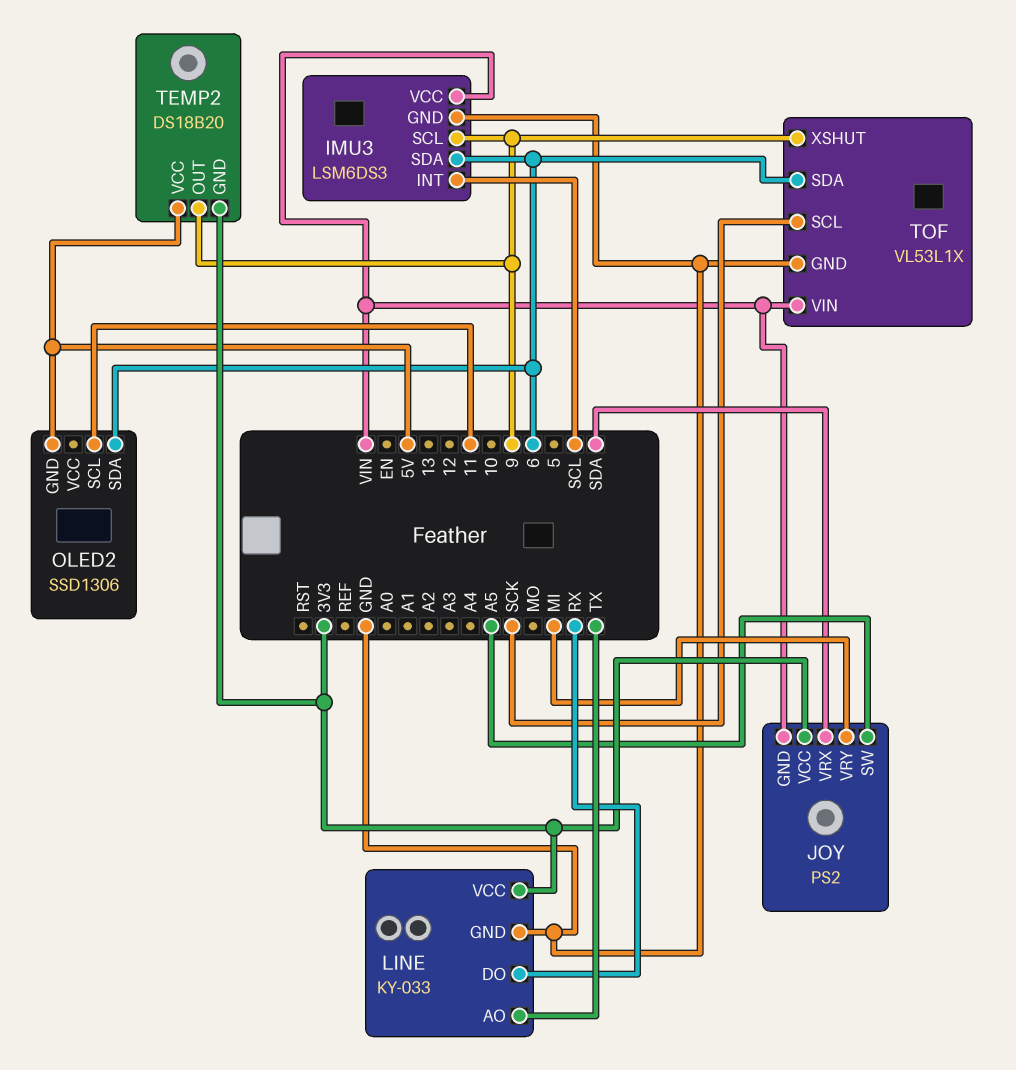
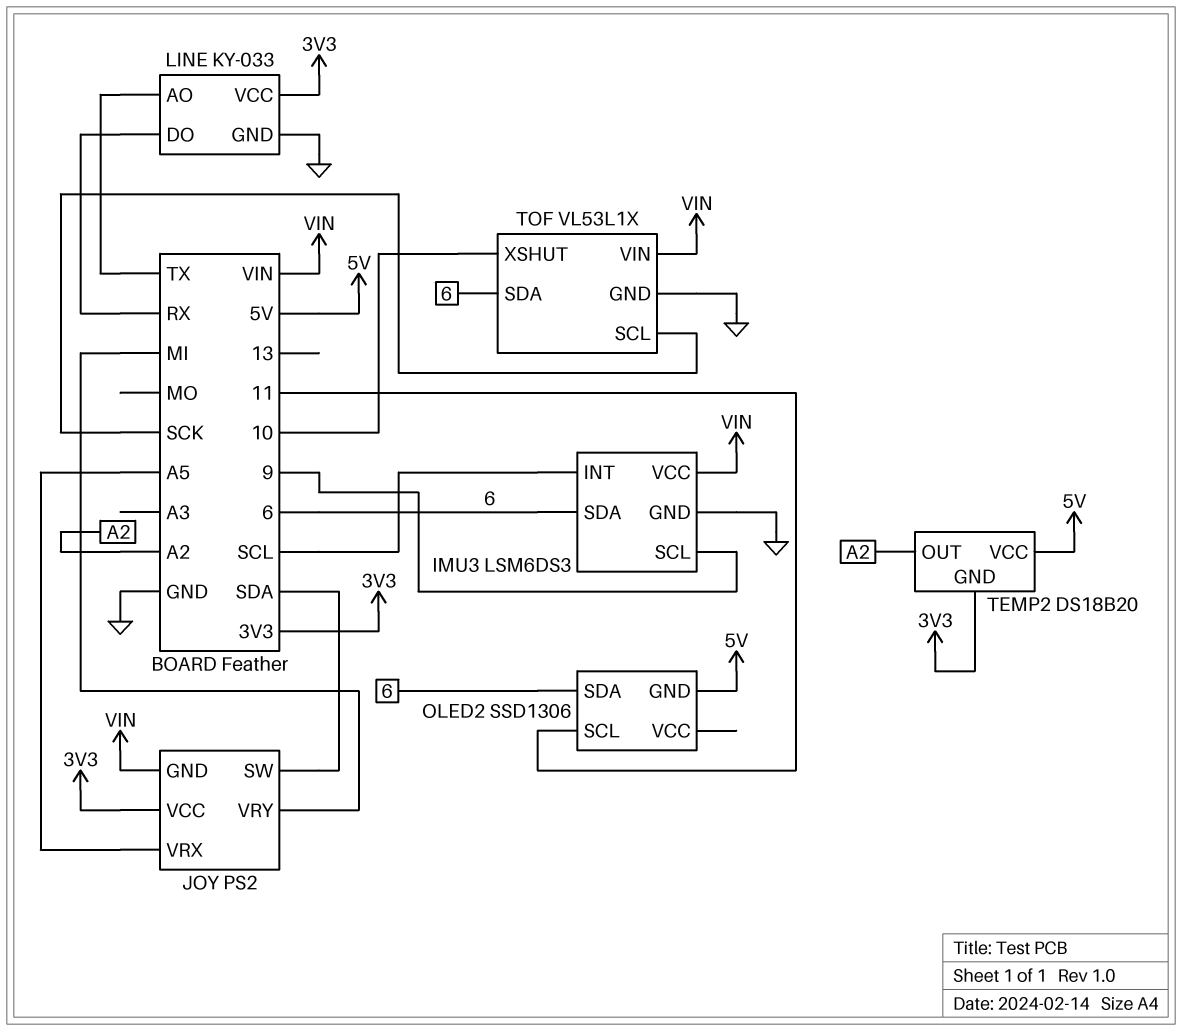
JOY pin SW: A5 -> SDA
JOY pin VRX: SDA -> A5
TEMP2 pin OUT: 9 -> A2
TOF pin XSHUT: 9 -> 10

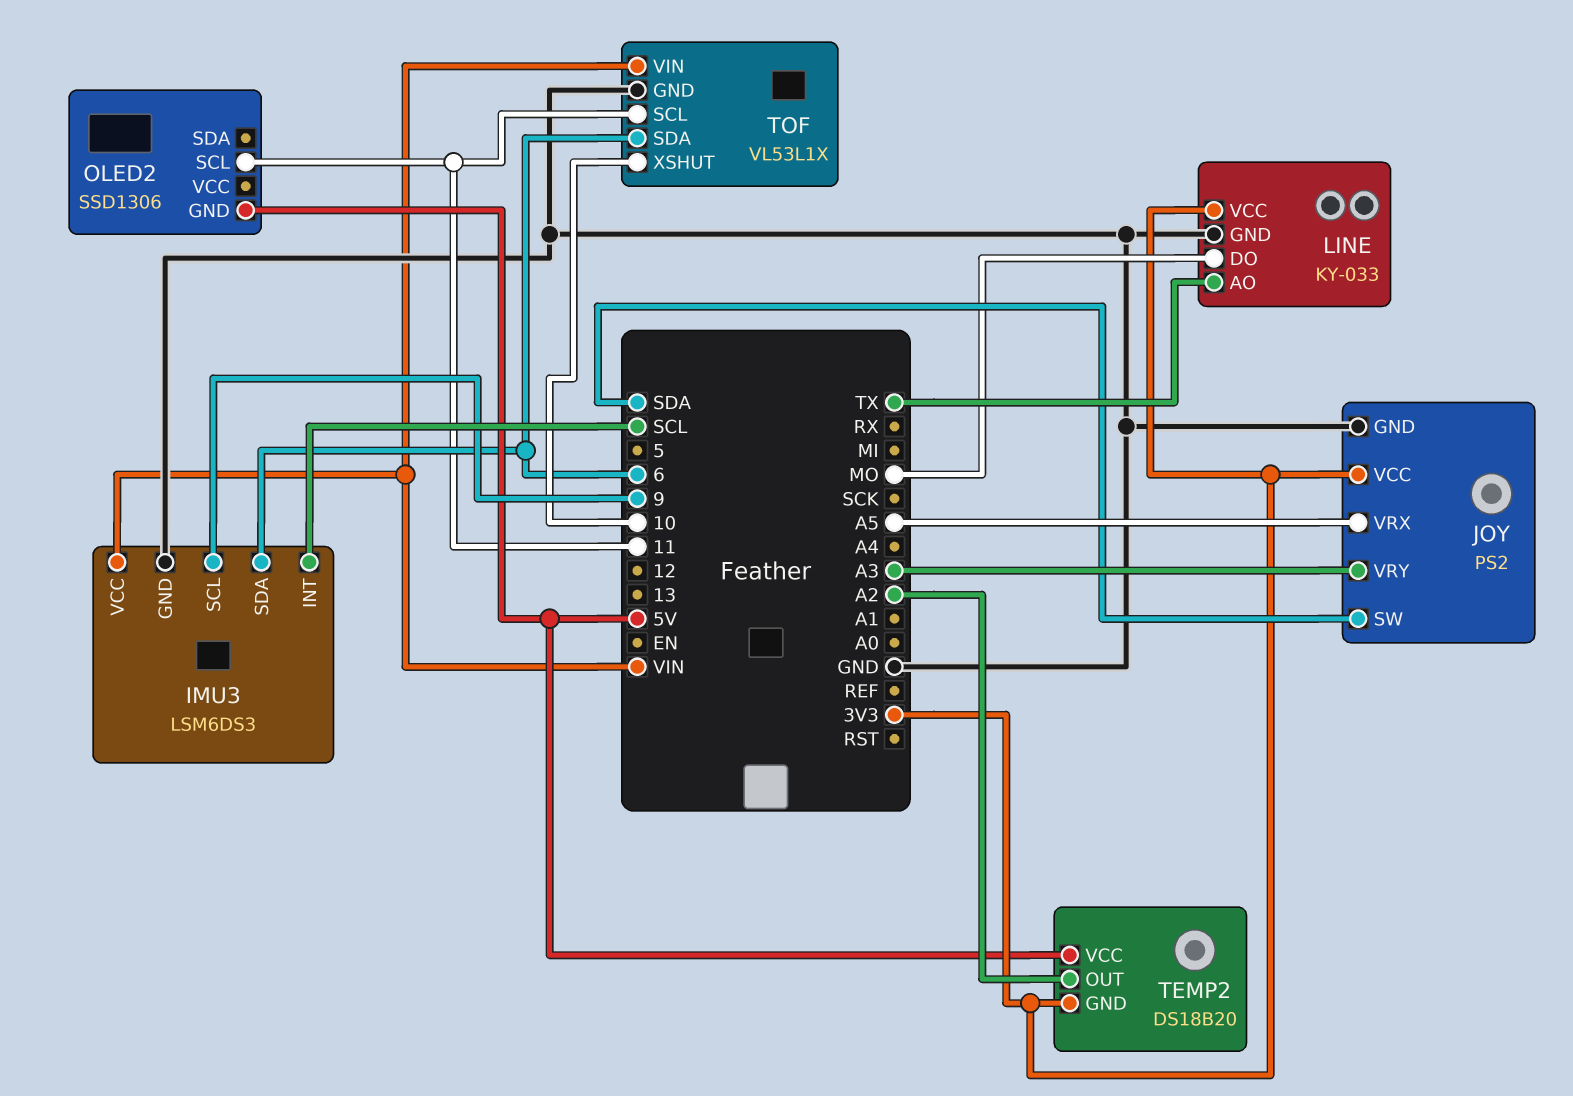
JOY pin GND: VIN -> GND
JOY pin VRY: MI -> A3
LINE pin DO: RX -> MO
OLED2 pin SDA: 6 -> none
TOF pin SCL: SCK -> 11

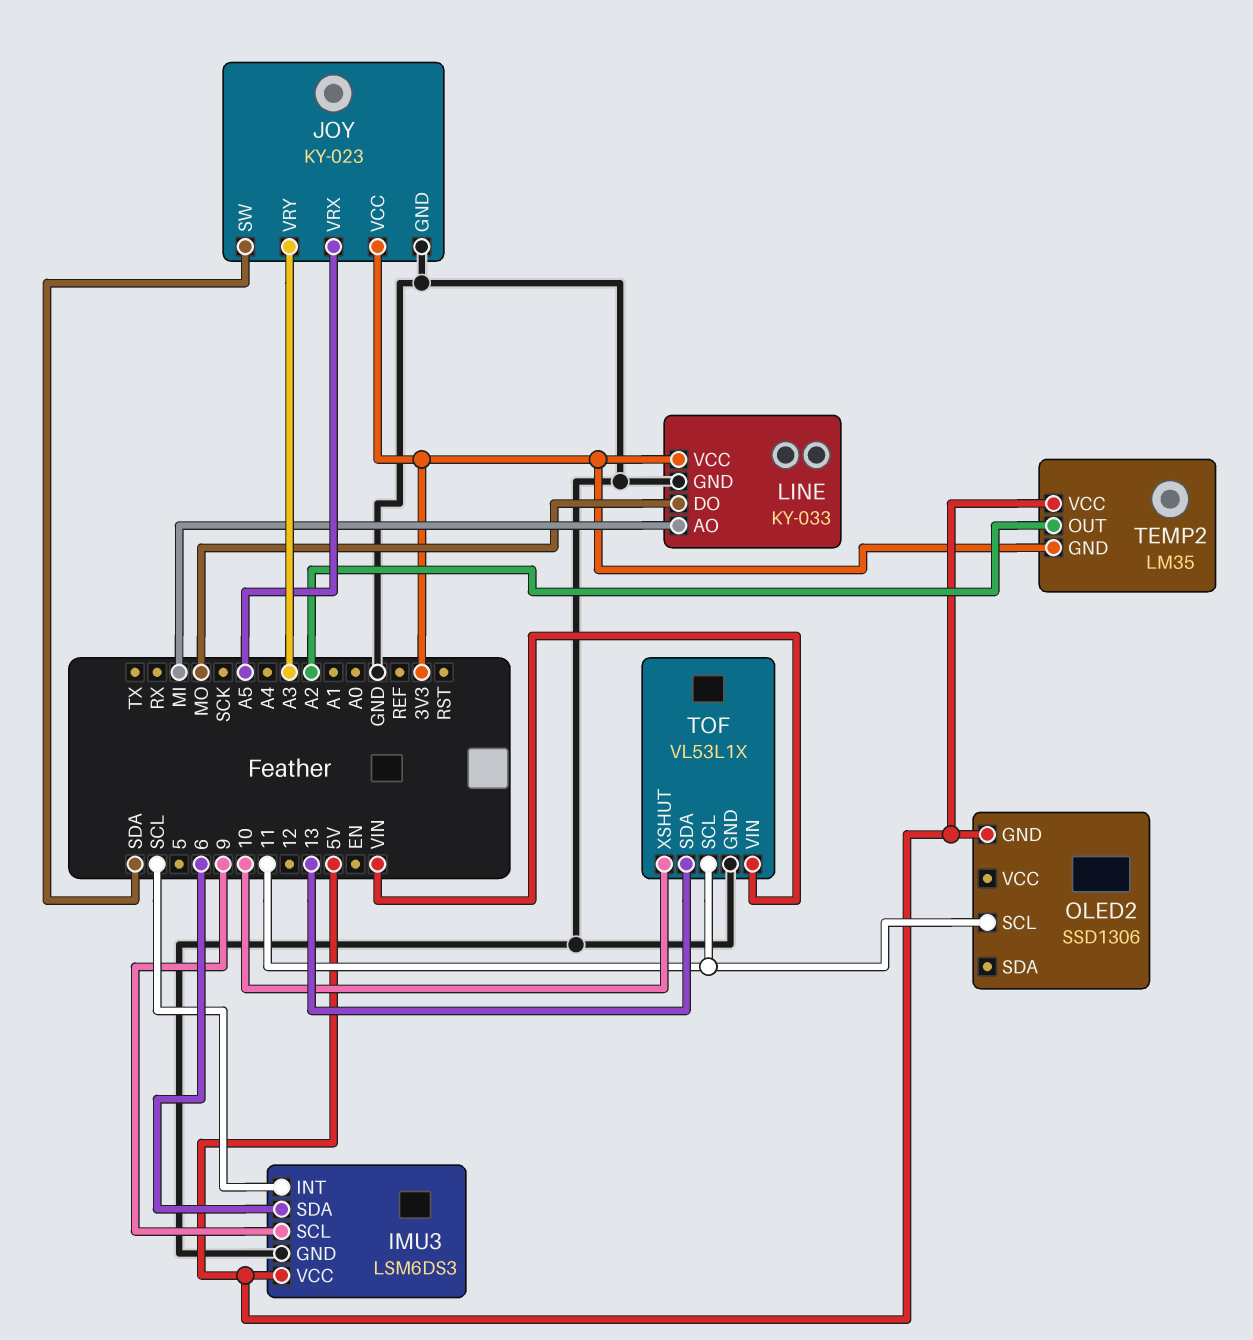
IMU3 pin VCC: VIN -> 5V
JOY: PS2 -> KY-023
LINE pin AO: TX -> MI
TEMP2: DS18B20 -> LM35
TOF pin SDA: 6 -> 13

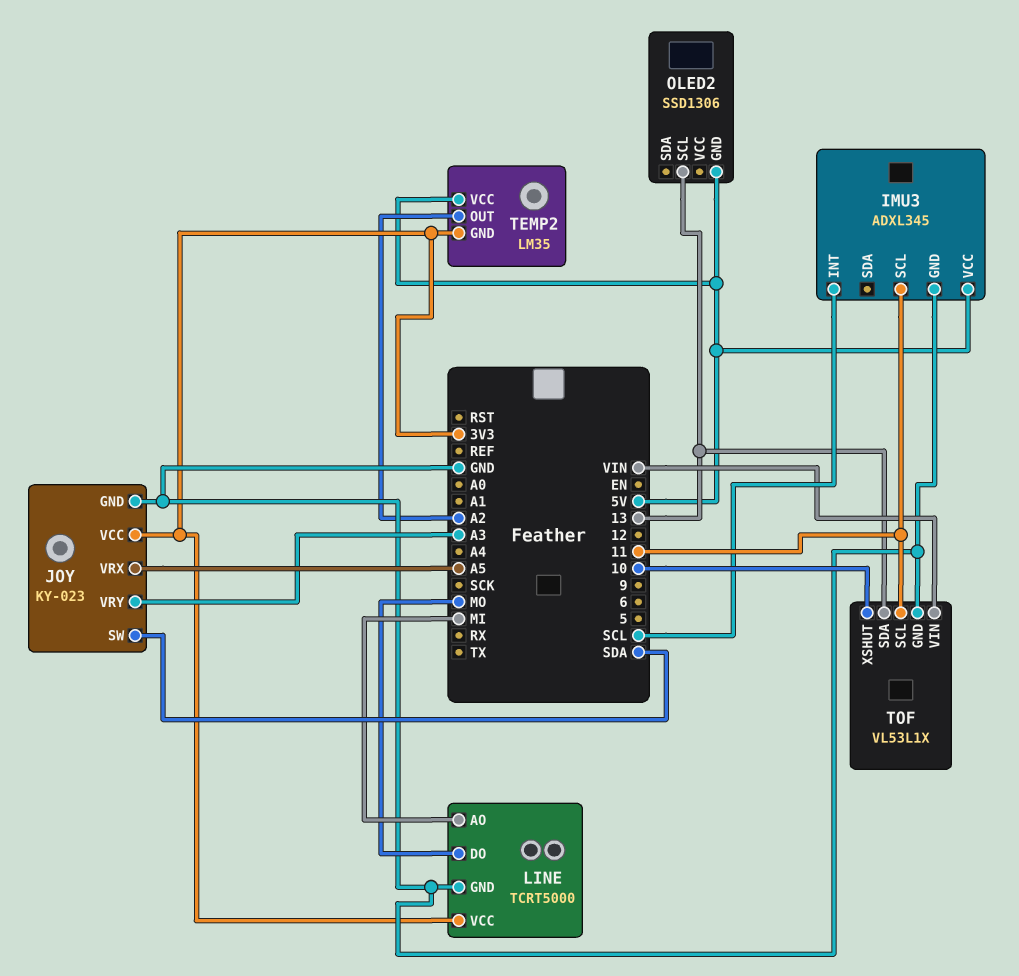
IMU3: LSM6DS3 -> ADXL345
IMU3 pin SCL: 9 -> 11
IMU3 pin SDA: 6 -> none
LINE: KY-033 -> TCRT5000
OLED2 pin SCL: 11 -> 13

